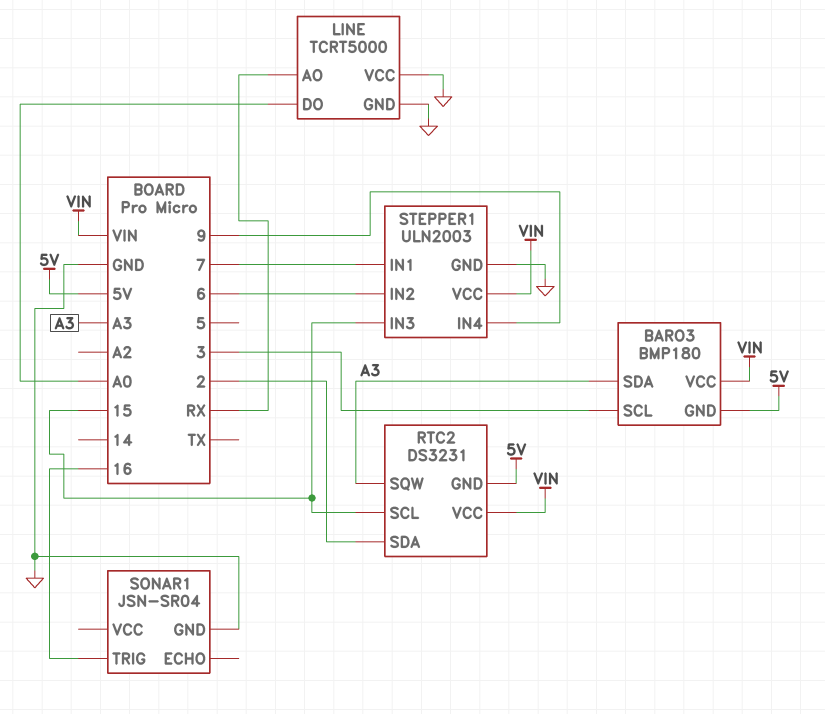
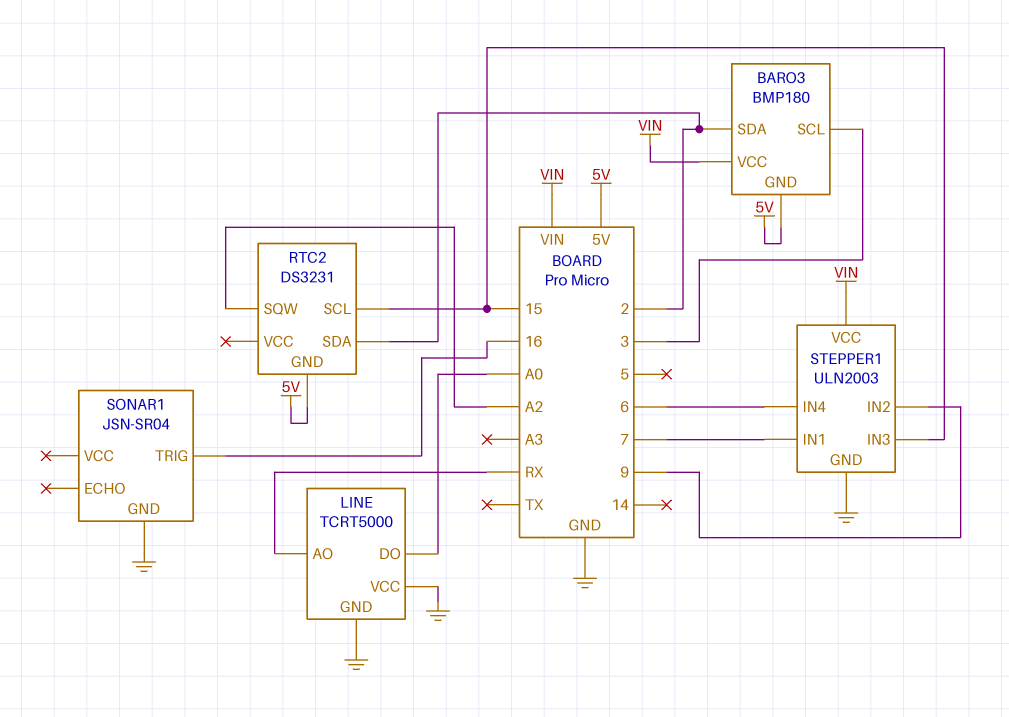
BARO3 pin SDA: A3 -> 2
RTC2 pin SQW: A3 -> A2
RTC2 pin VCC: VIN -> none
STEPPER1 pin IN2: 6 -> 9
STEPPER1 pin IN4: 9 -> 6

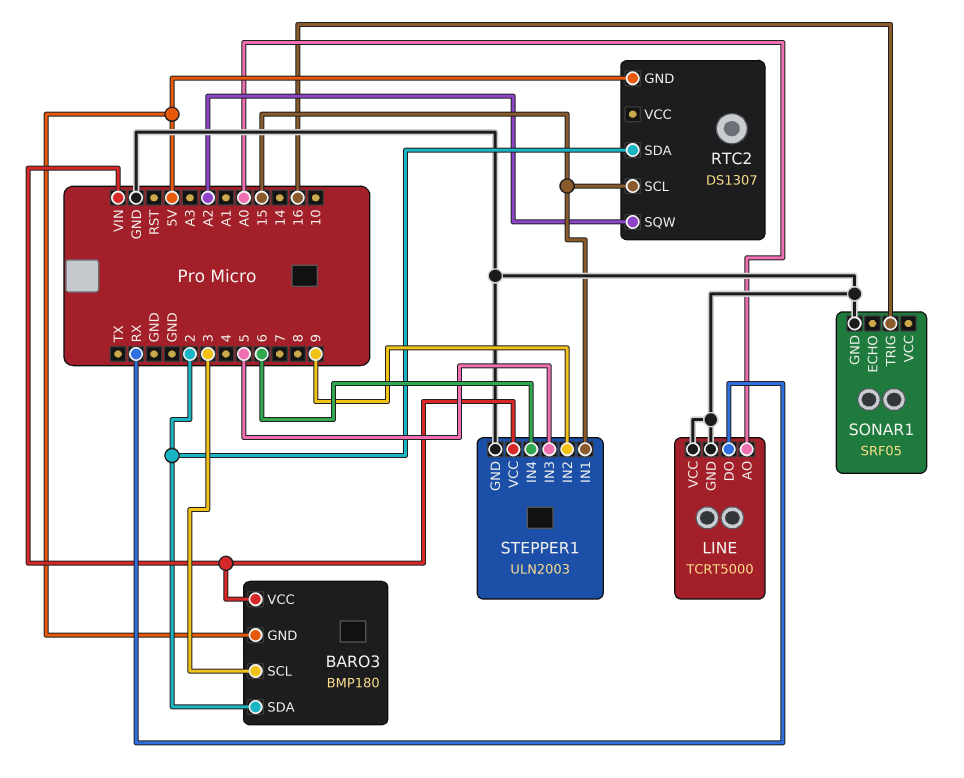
LINE pin AO: RX -> A0
LINE pin DO: A0 -> RX
RTC2: DS3231 -> DS1307
SONAR1: JSN-SR04 -> SRF05
STEPPER1 pin IN1: 7 -> 15
STEPPER1 pin IN3: 15 -> 5

